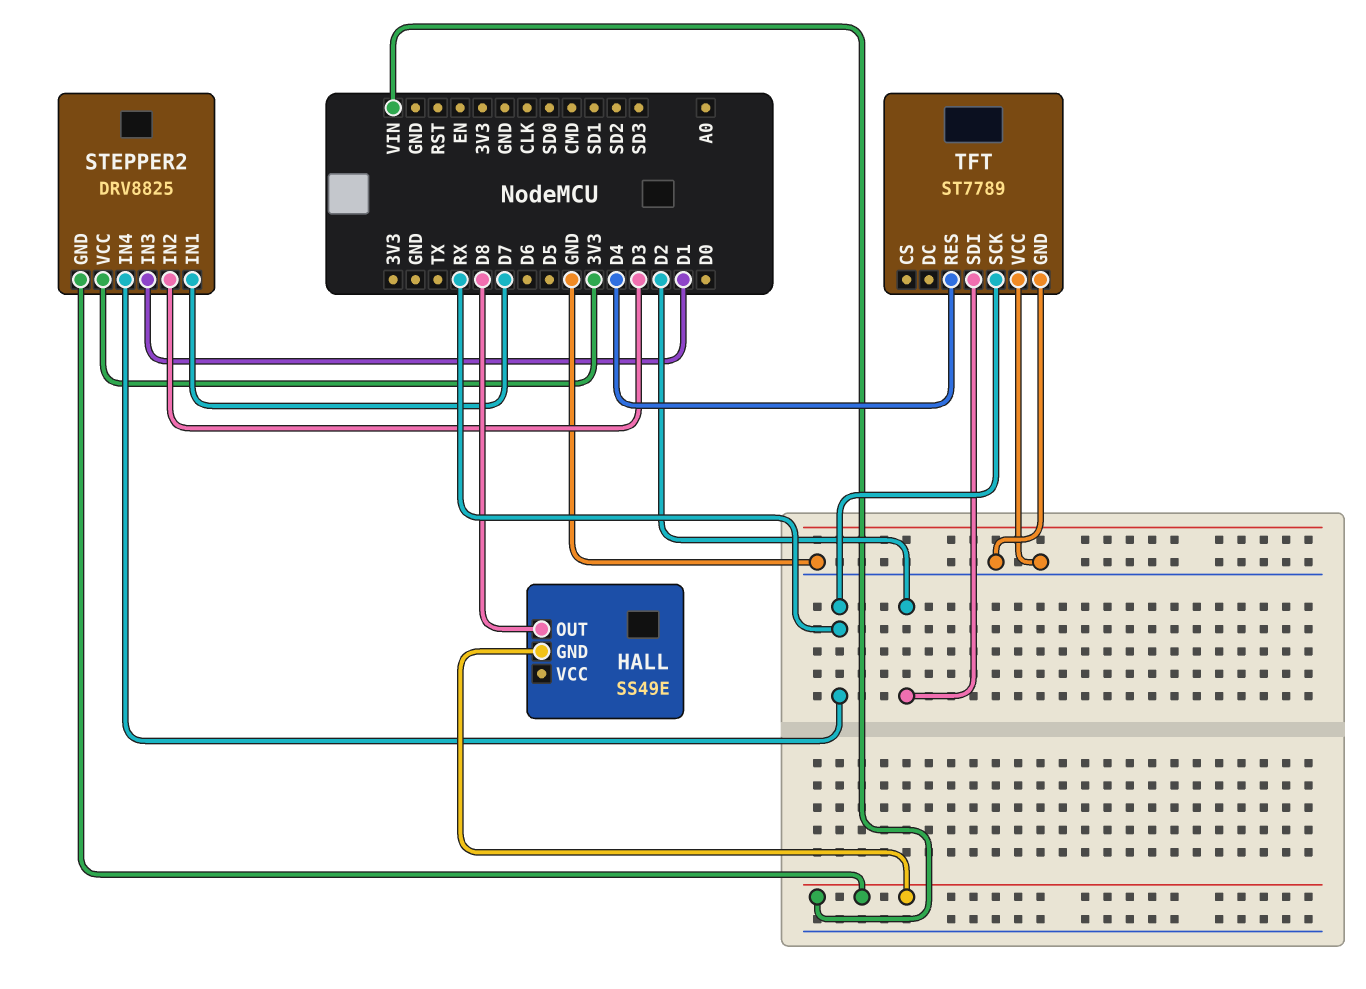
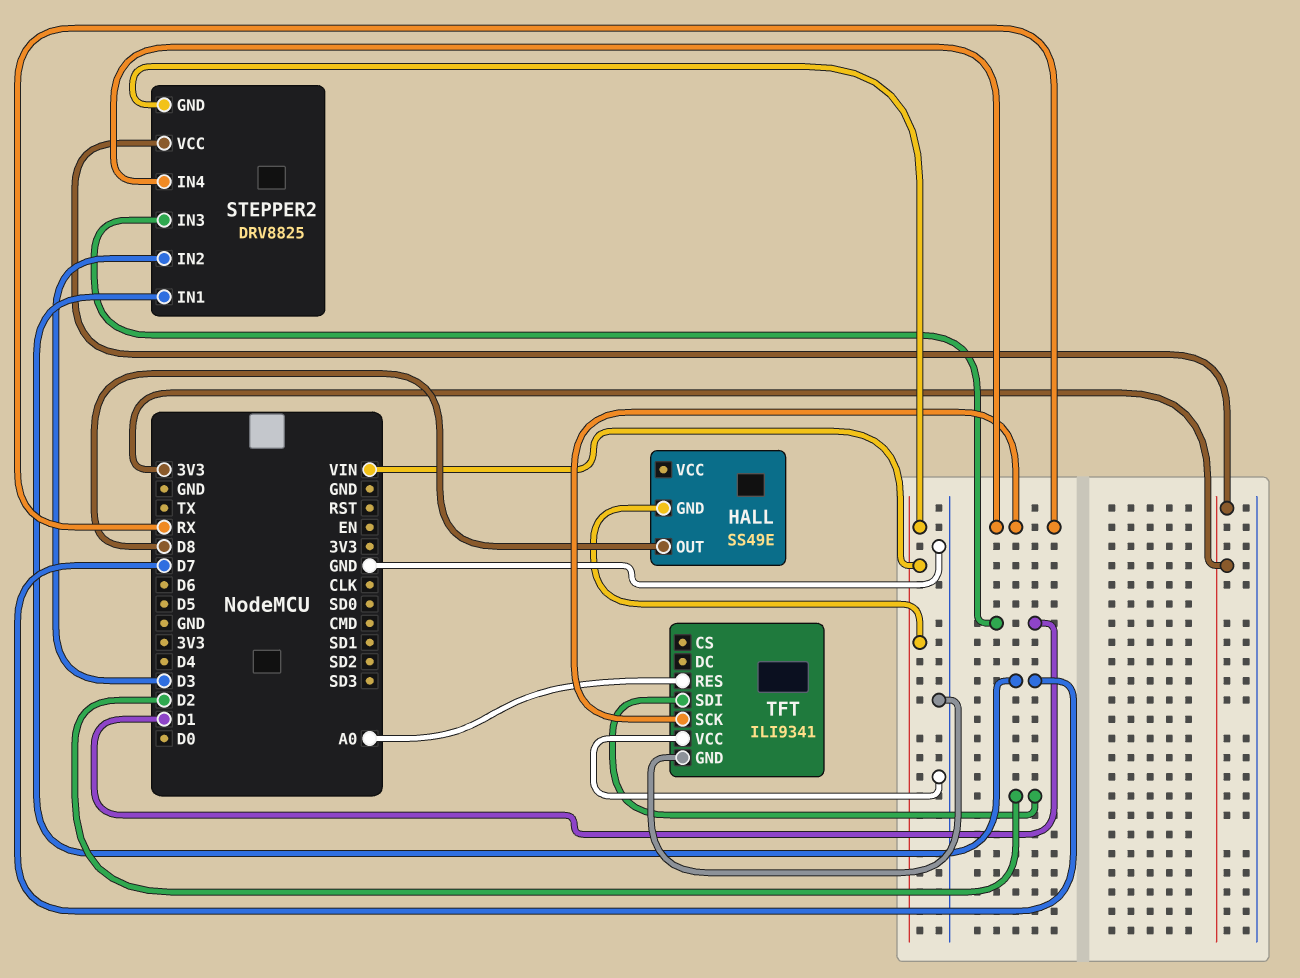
TFT: ST7789 -> ILI9341
TFT pin RES: D4 -> A0

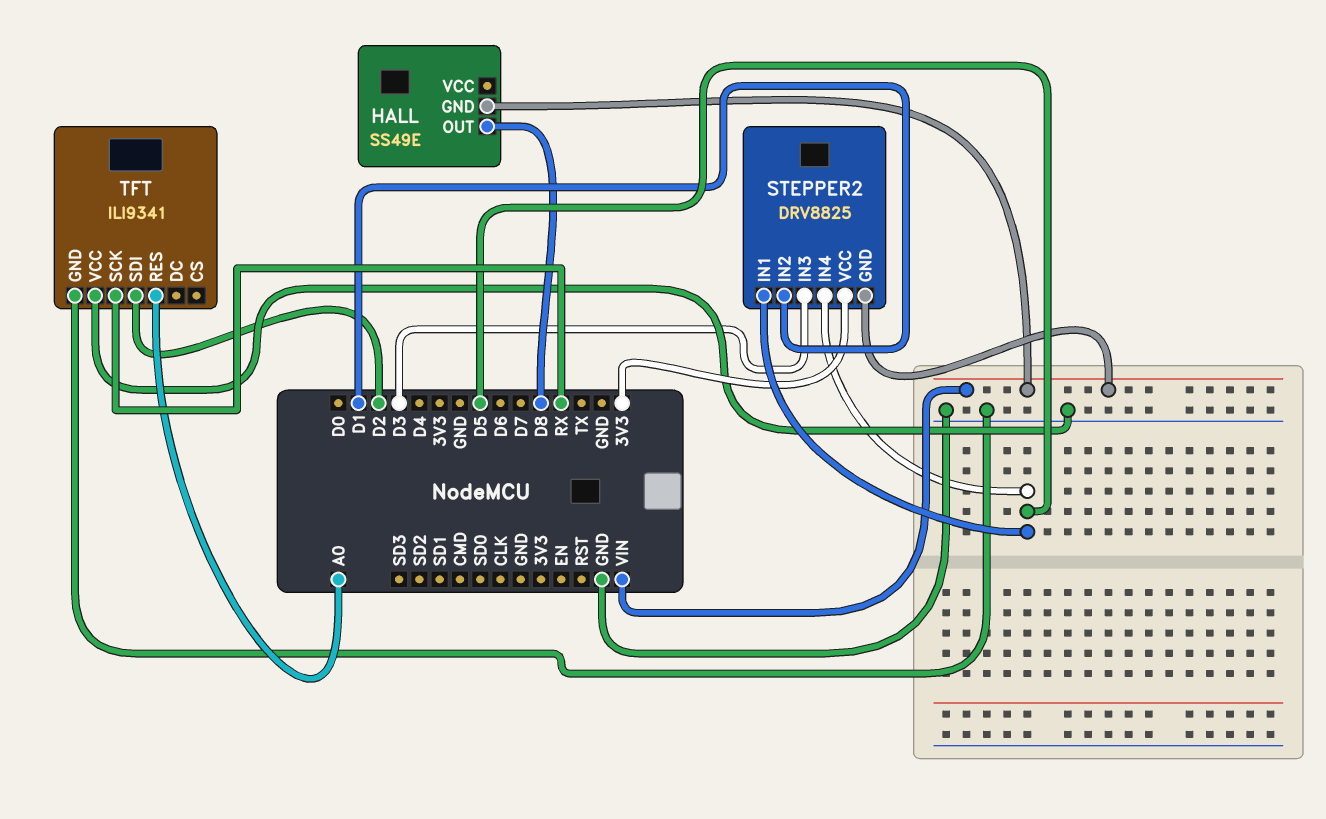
STEPPER2 pin IN1: D7 -> D5
STEPPER2 pin IN2: D3 -> D1
STEPPER2 pin IN3: D1 -> D3
STEPPER2 pin IN4: RX -> D5

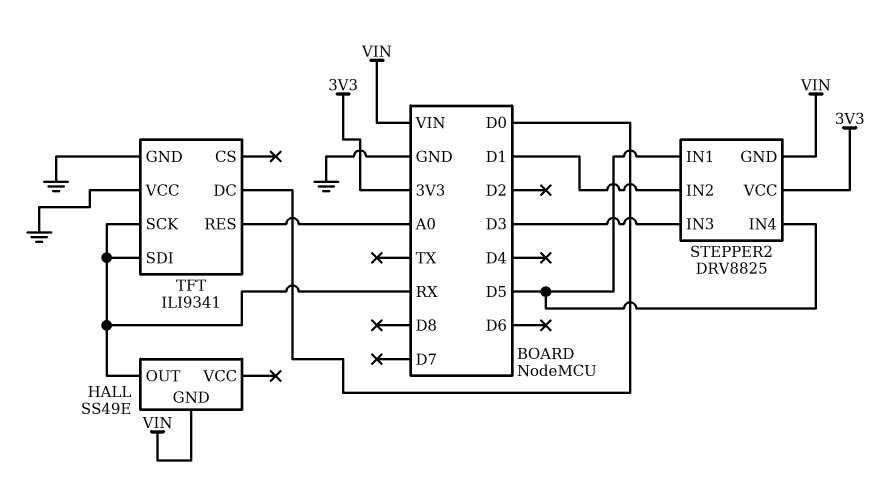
HALL pin OUT: D8 -> RX
TFT pin DC: none -> D0
TFT pin SDI: D2 -> RX

